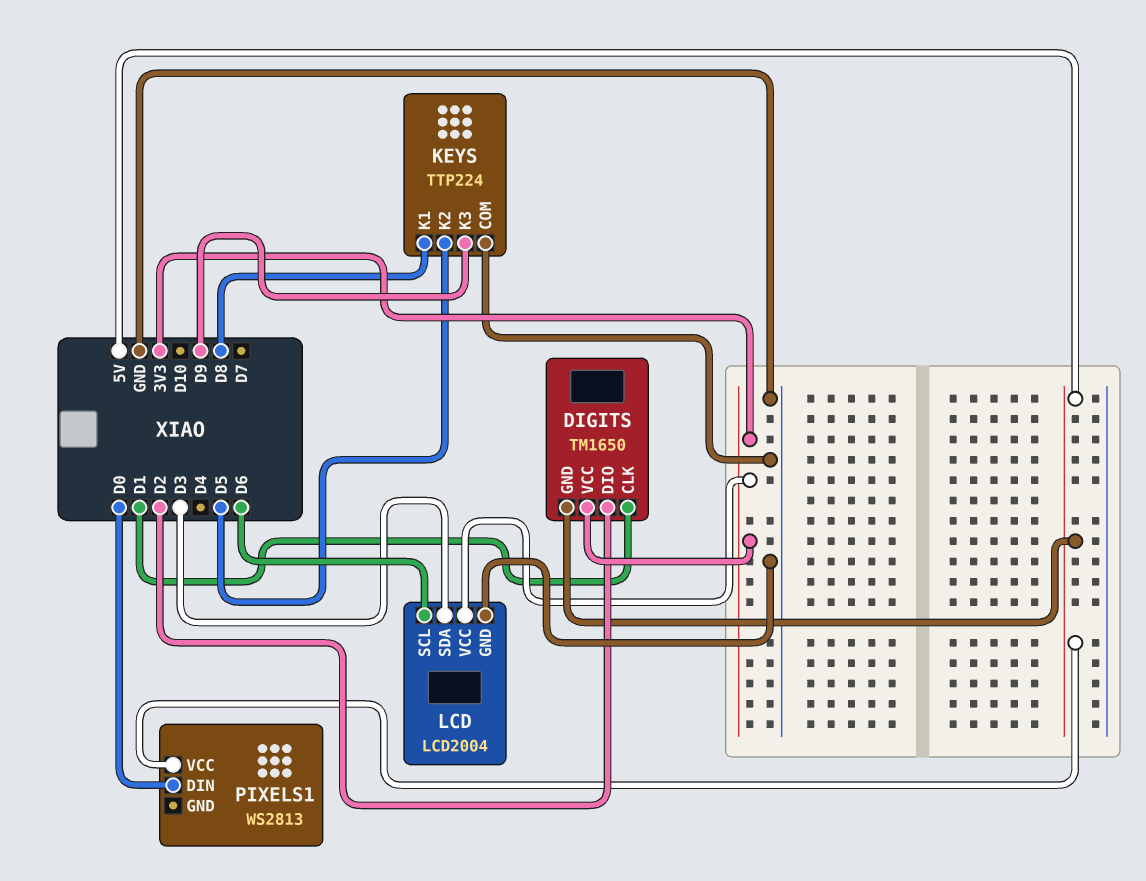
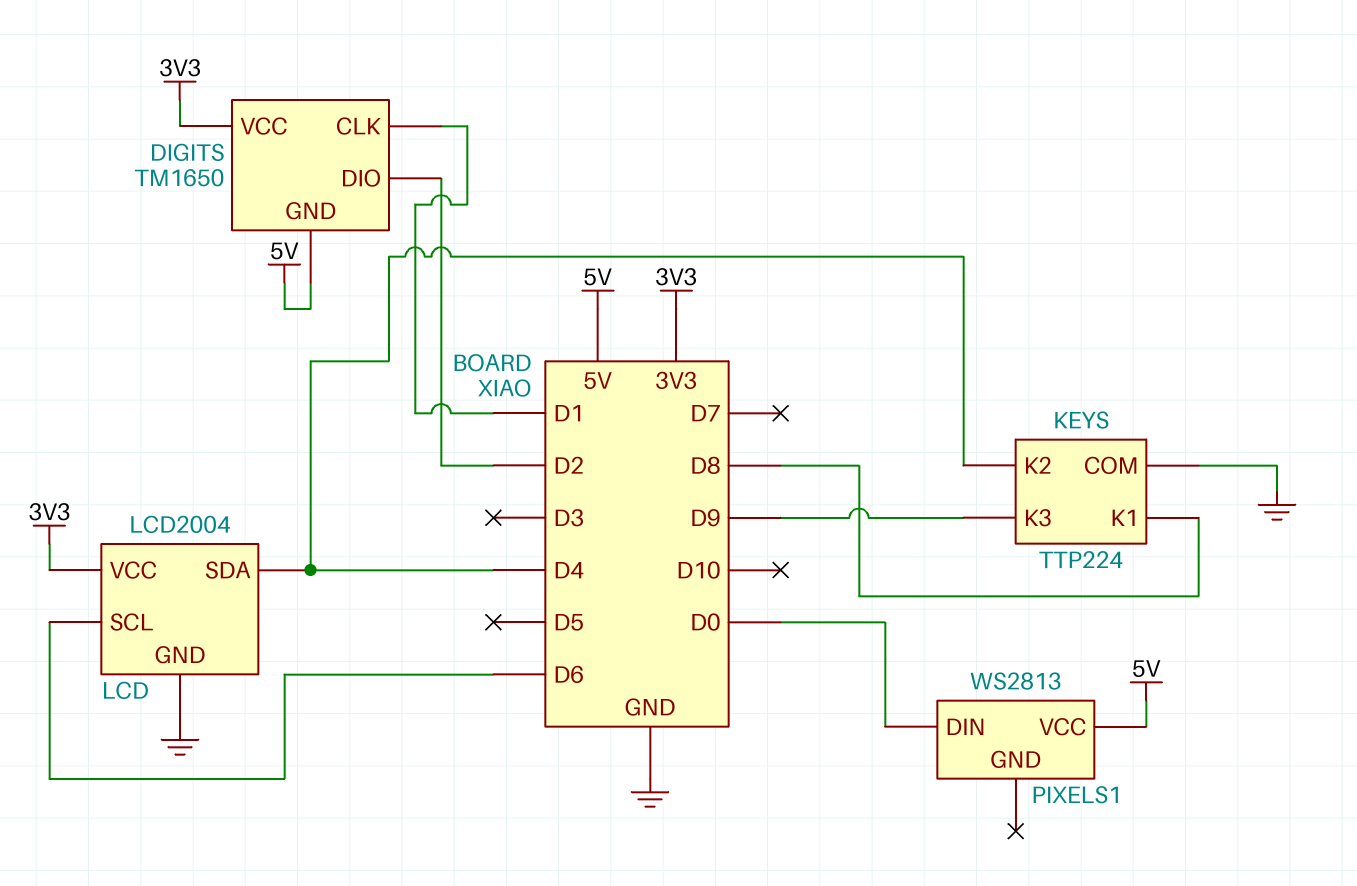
KEYS pin K2: D5 -> D4
LCD pin SDA: D3 -> D4

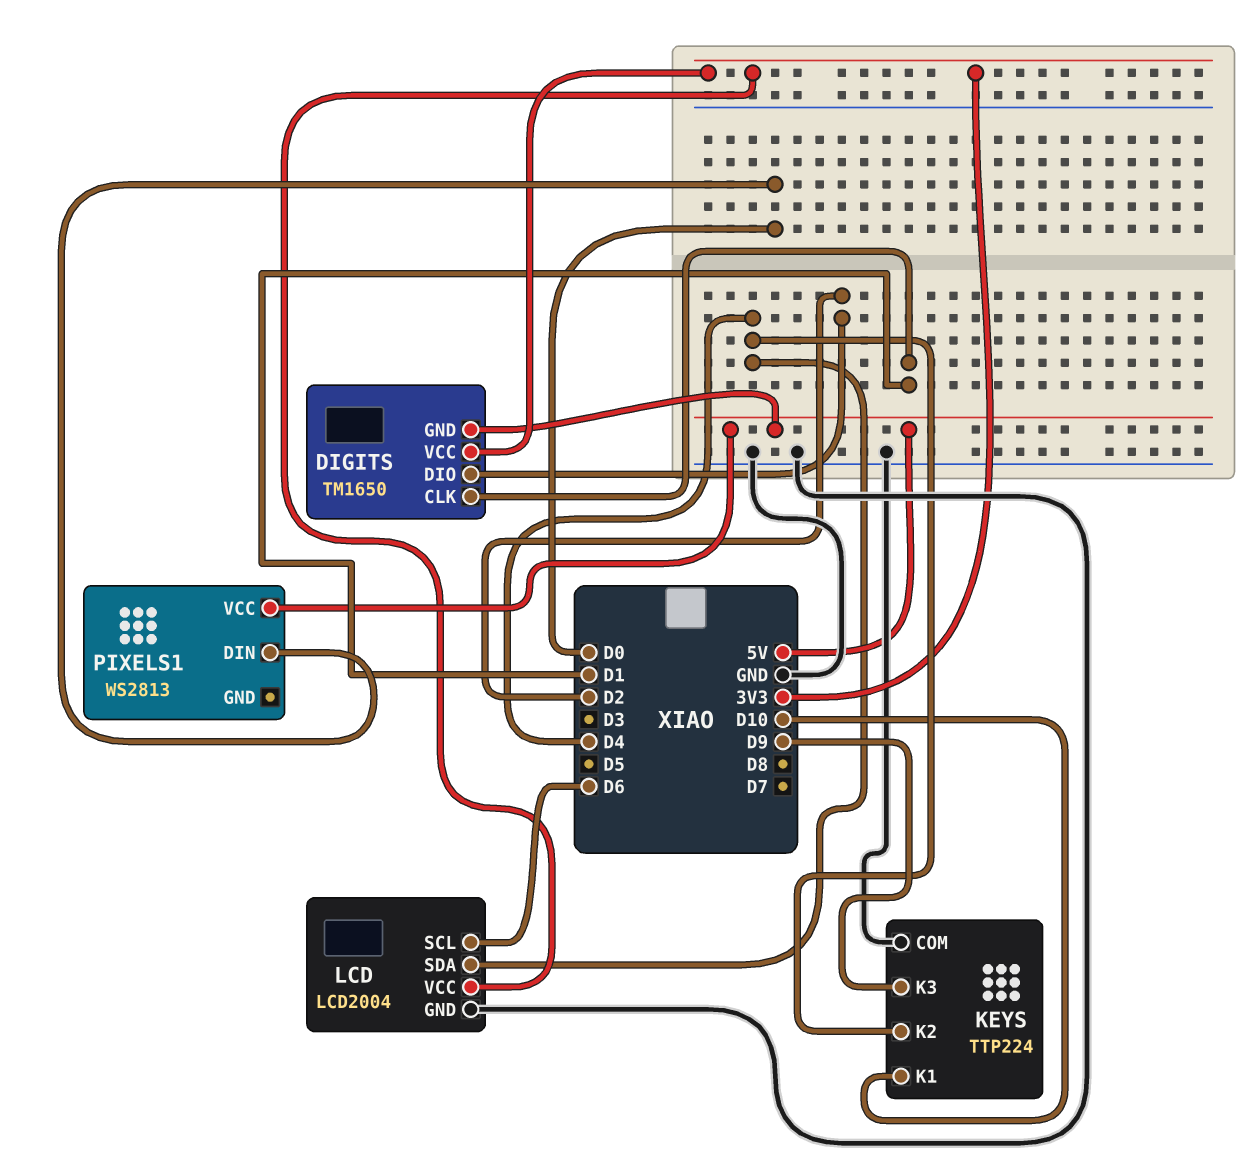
KEYS pin K1: D8 -> D10

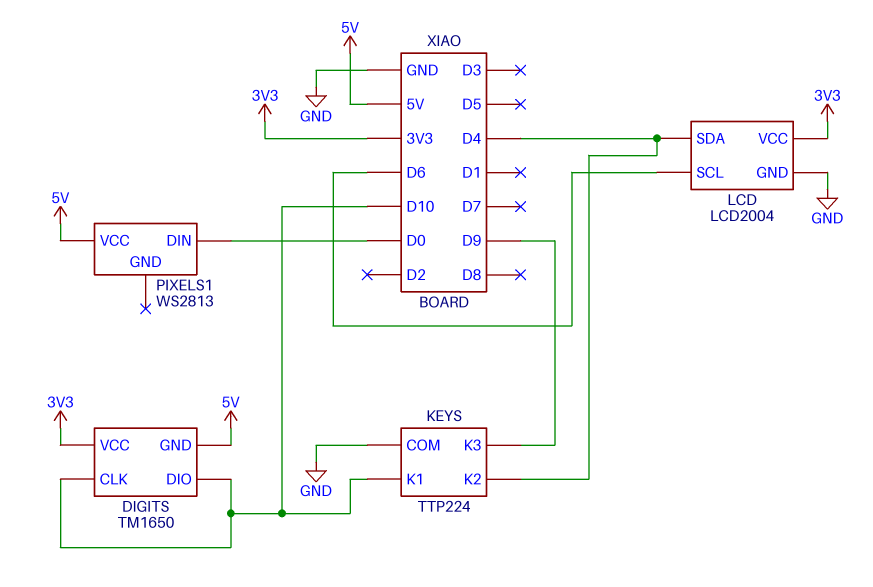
DIGITS pin CLK: D1 -> D10
DIGITS pin DIO: D2 -> D10

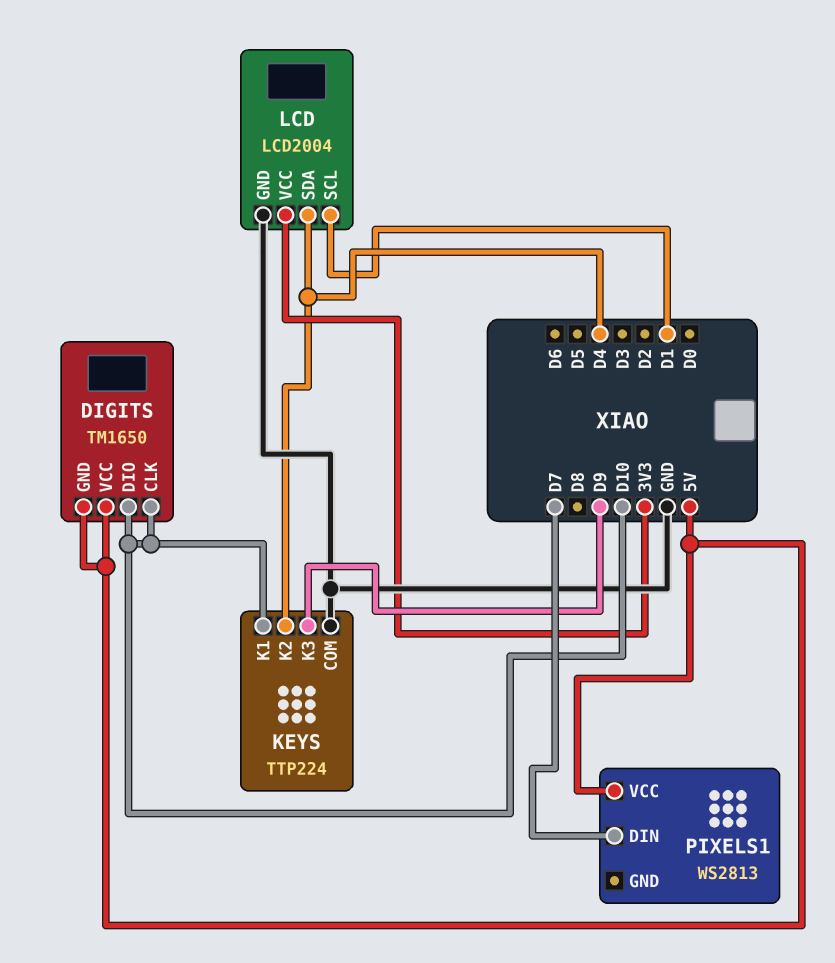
DIGITS pin VCC: 3V3 -> 5V
LCD pin SCL: D6 -> D1
PIXELS1 pin DIN: D0 -> D7

